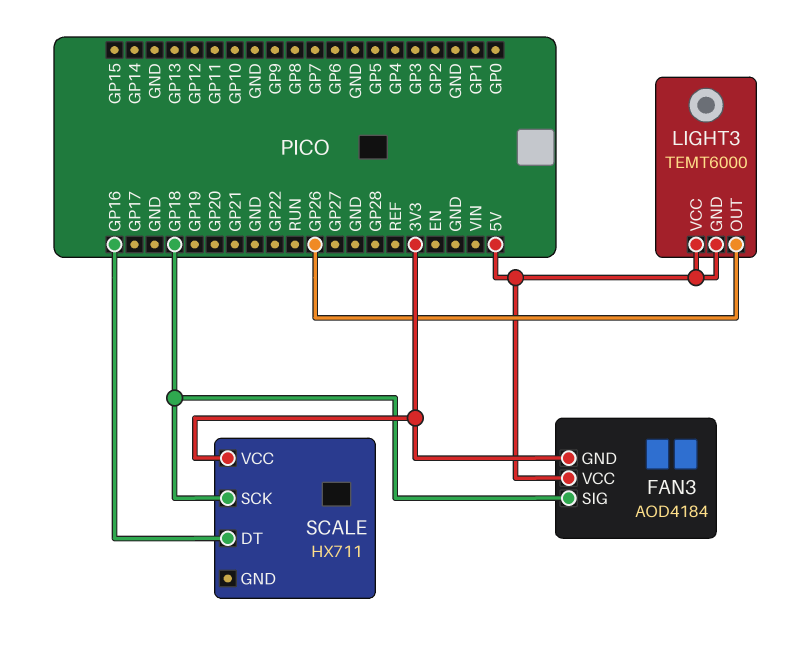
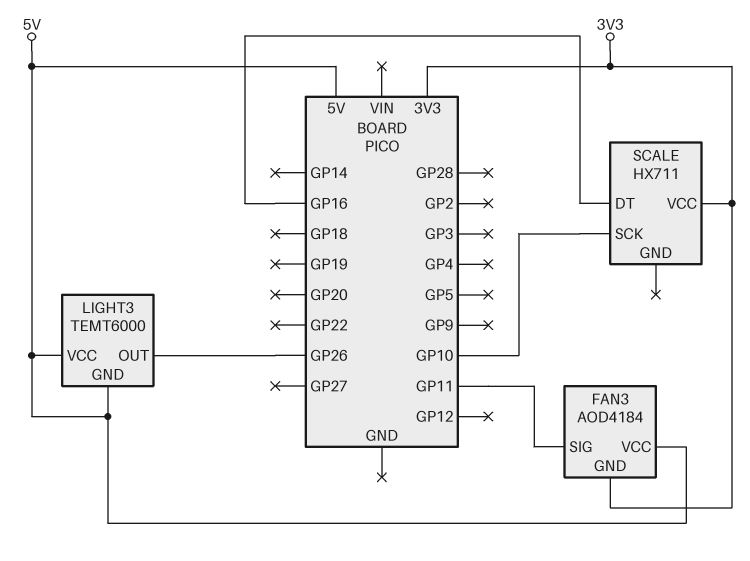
FAN3 pin SIG: GP18 -> GP11
SCALE pin SCK: GP18 -> GP10

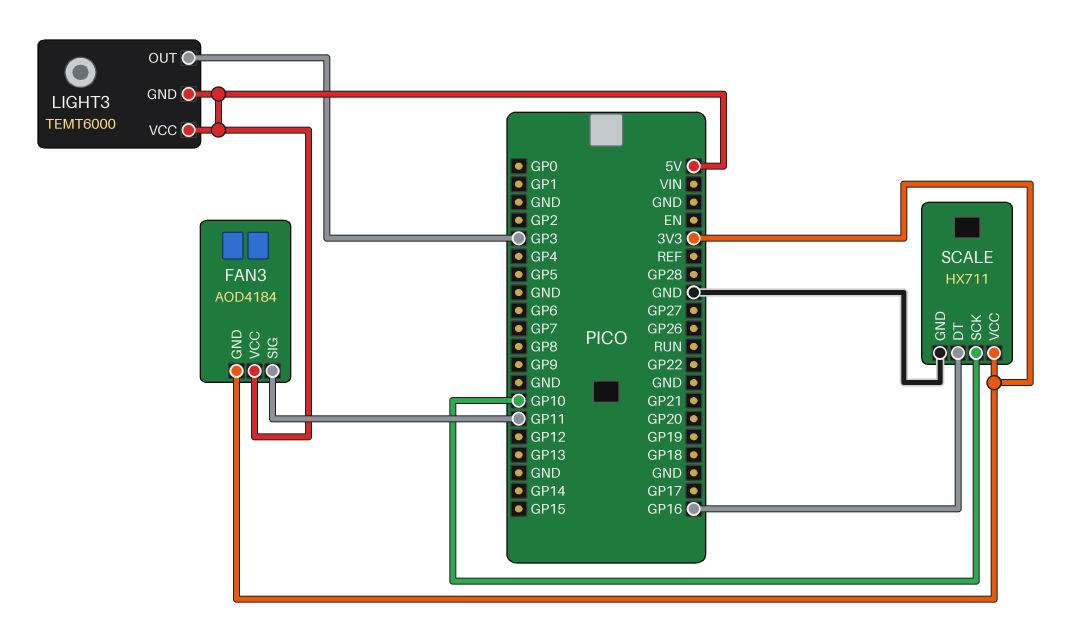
LIGHT3 pin OUT: GP26 -> GP3
SCALE pin GND: none -> GND

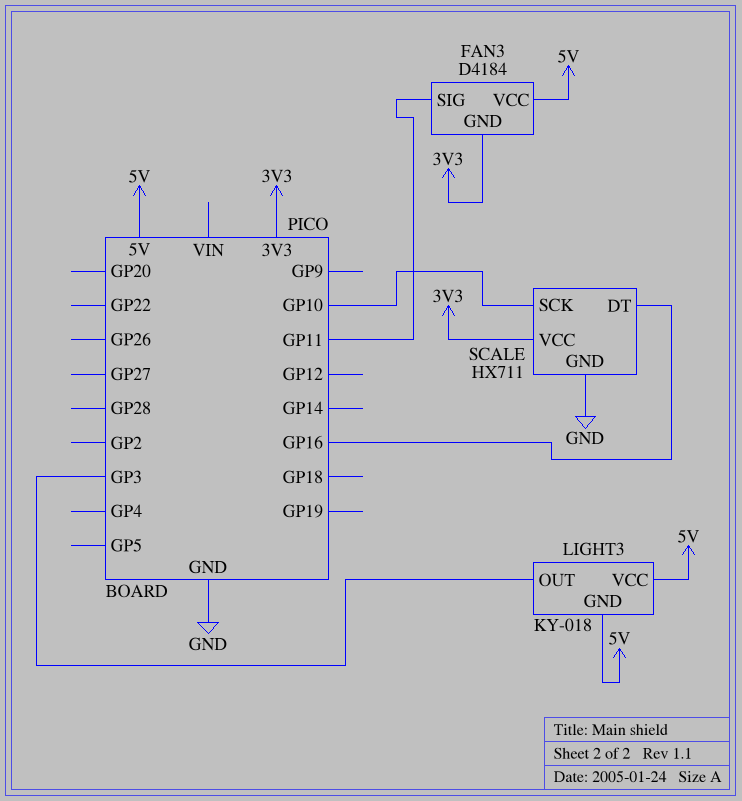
FAN3: AOD4184 -> D4184
LIGHT3: TEMT6000 -> KY-018

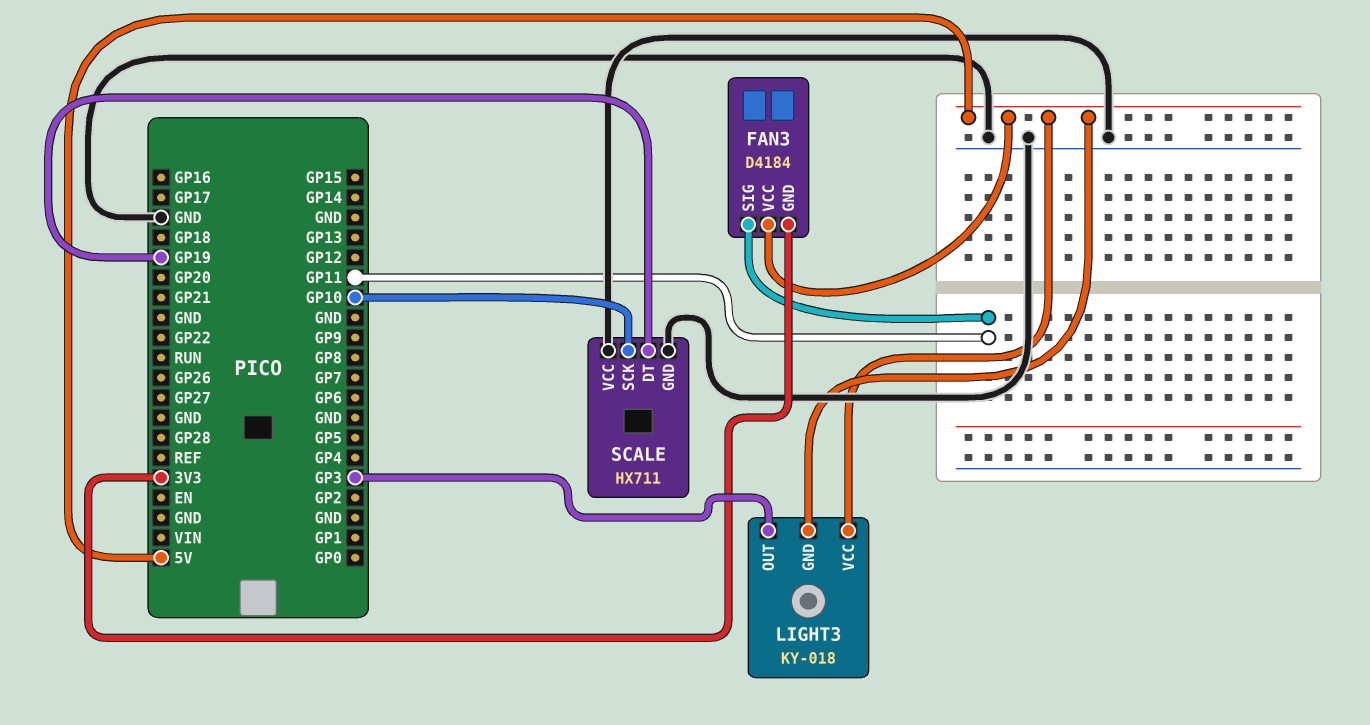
SCALE pin DT: GP16 -> GP19
SCALE pin VCC: 3V3 -> GND

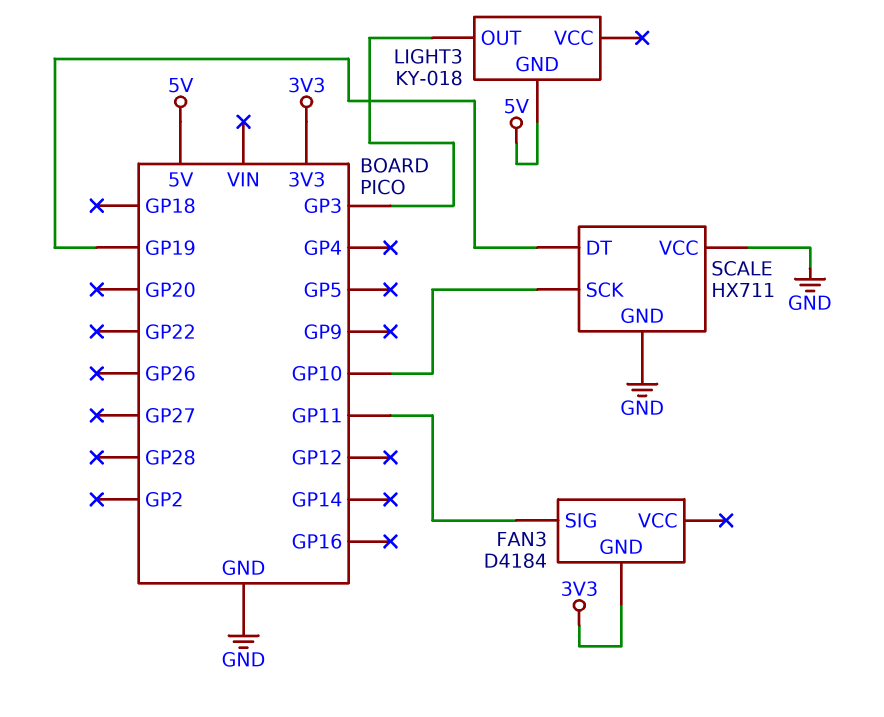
FAN3 pin VCC: 5V -> none
LIGHT3 pin VCC: 5V -> none

